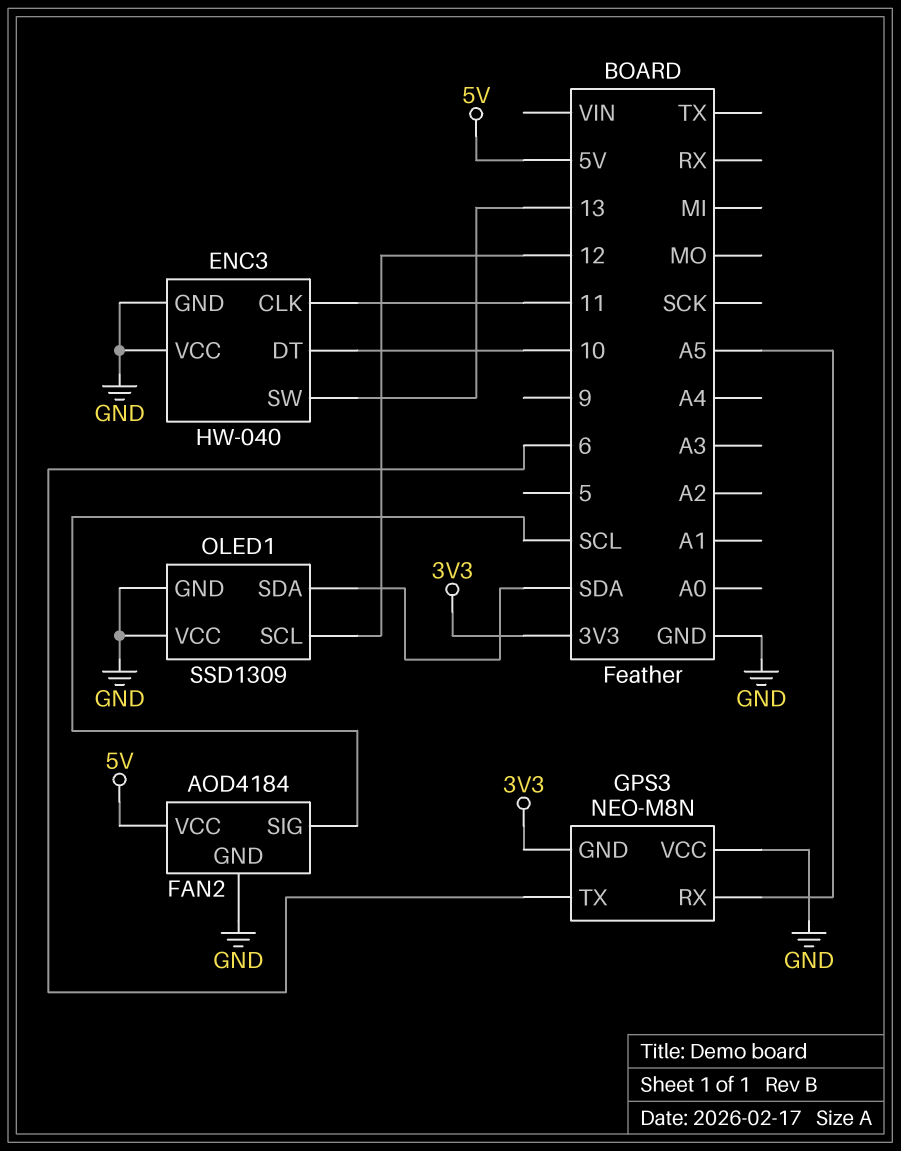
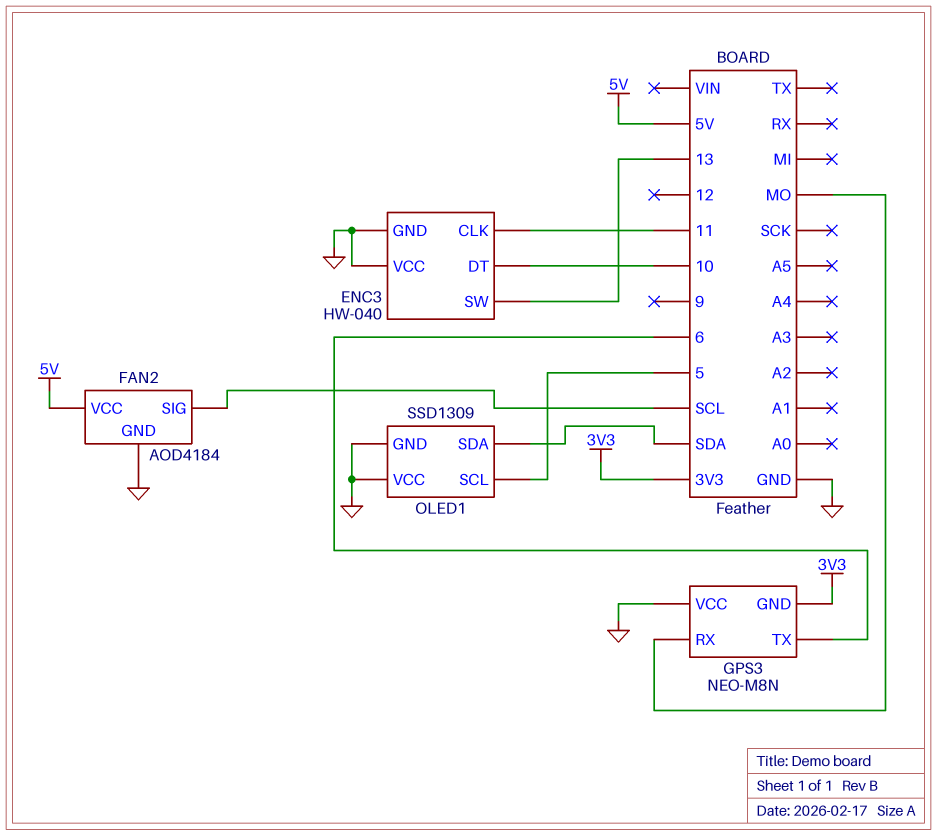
GPS3 pin RX: A5 -> MO
OLED1 pin SCL: 12 -> 5

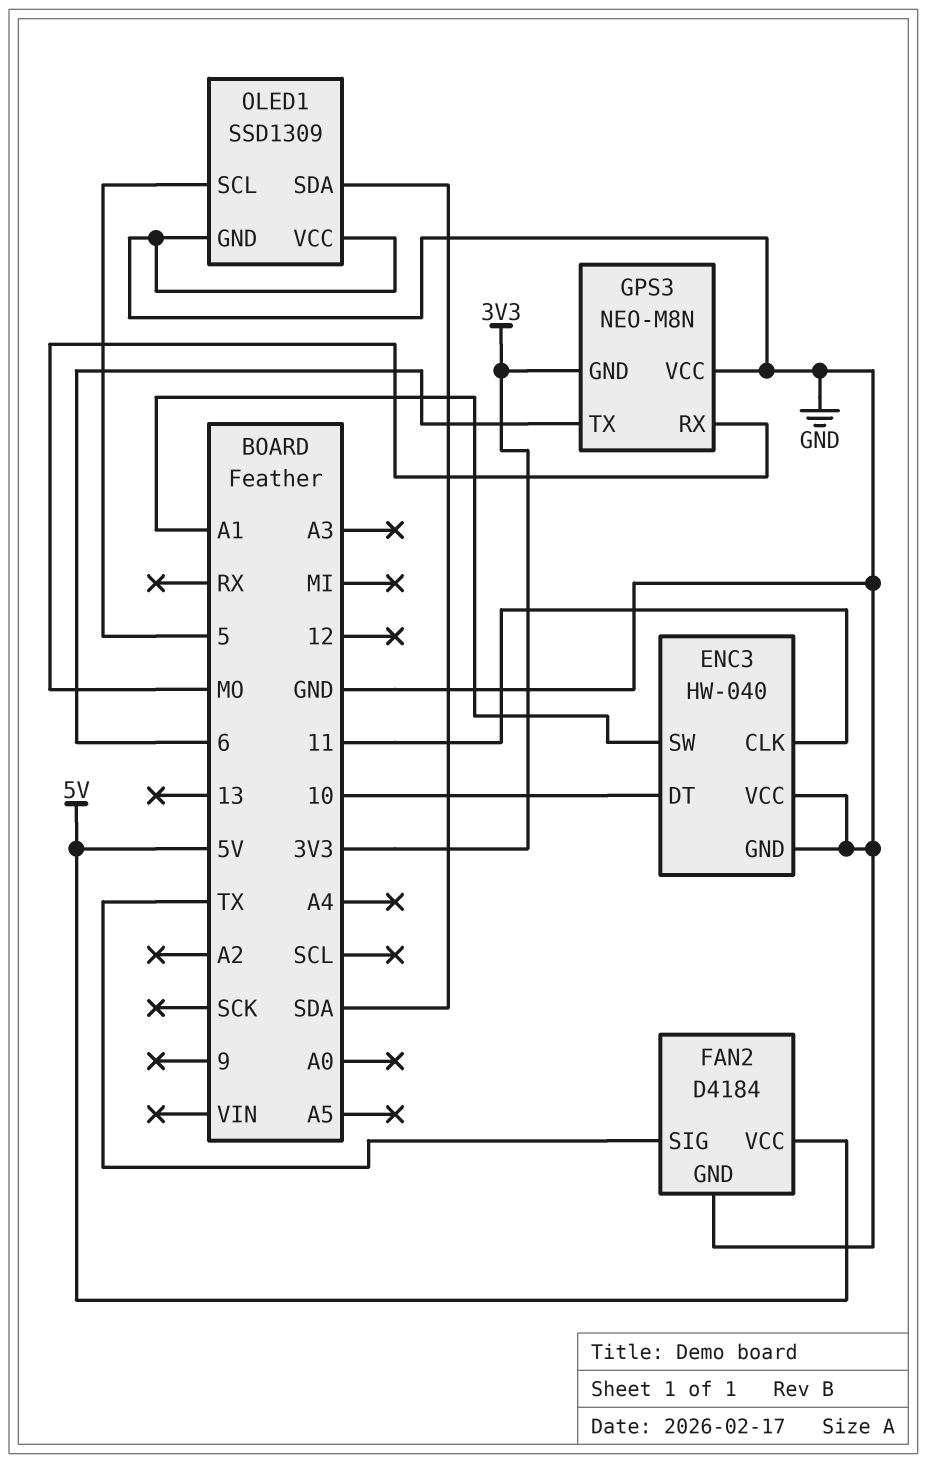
ENC3 pin SW: 13 -> A1
FAN2: AOD4184 -> D4184
FAN2 pin SIG: SCL -> TX

